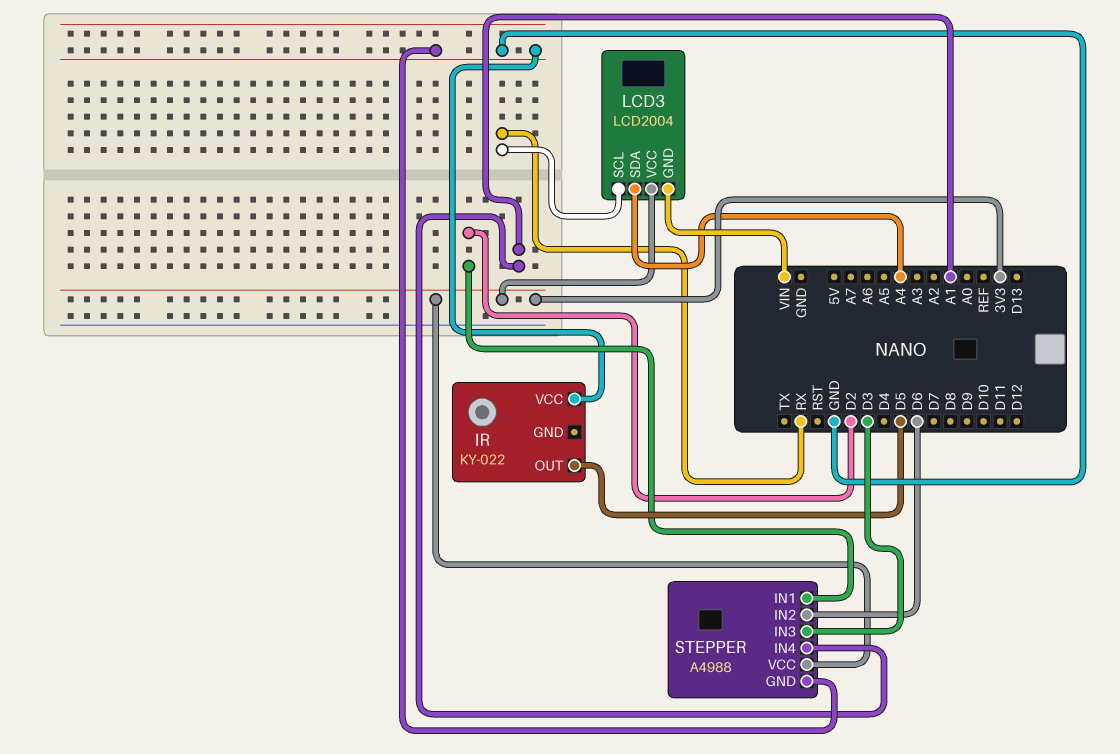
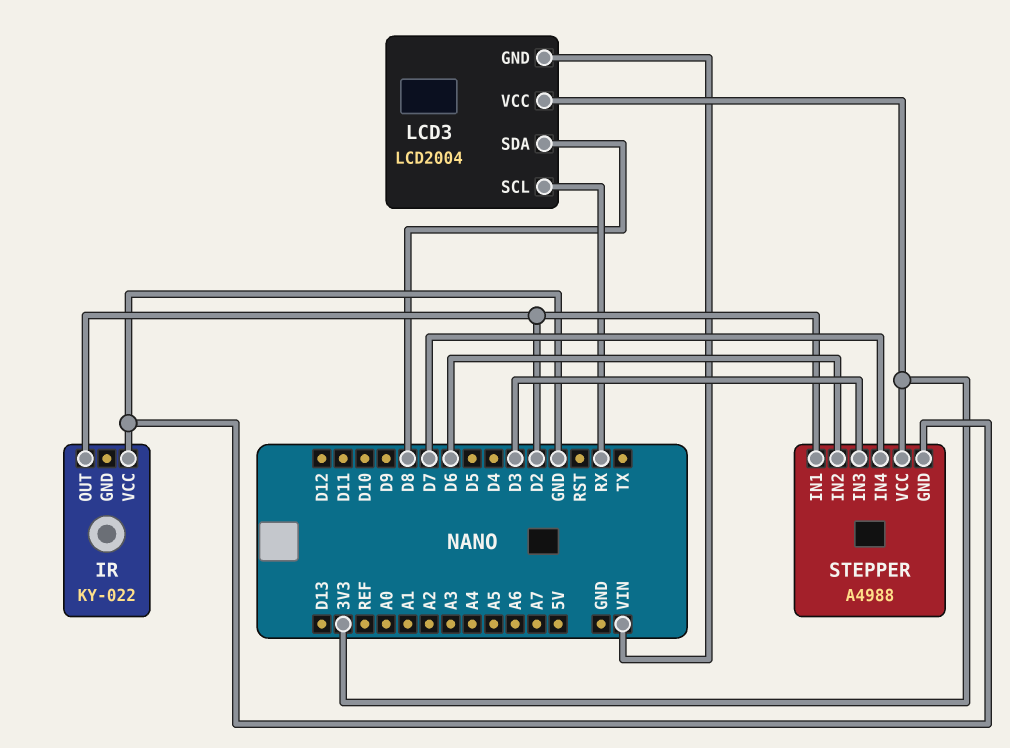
IR pin OUT: D5 -> D2
LCD3 pin SDA: A4 -> D8
STEPPER pin IN4: A1 -> D7

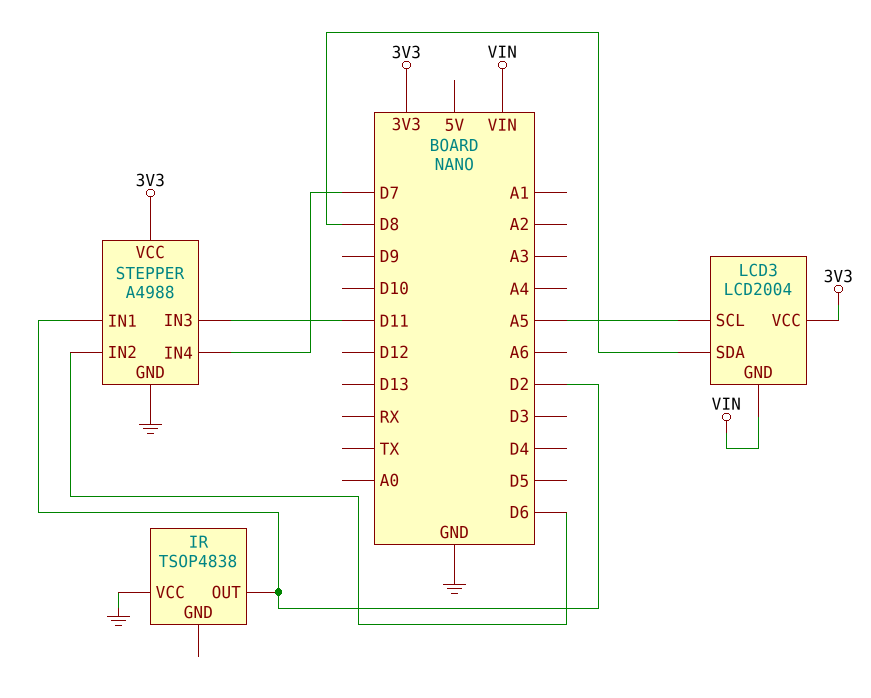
IR: KY-022 -> TSOP4838
LCD3 pin SCL: RX -> A5
STEPPER pin IN3: D3 -> D11

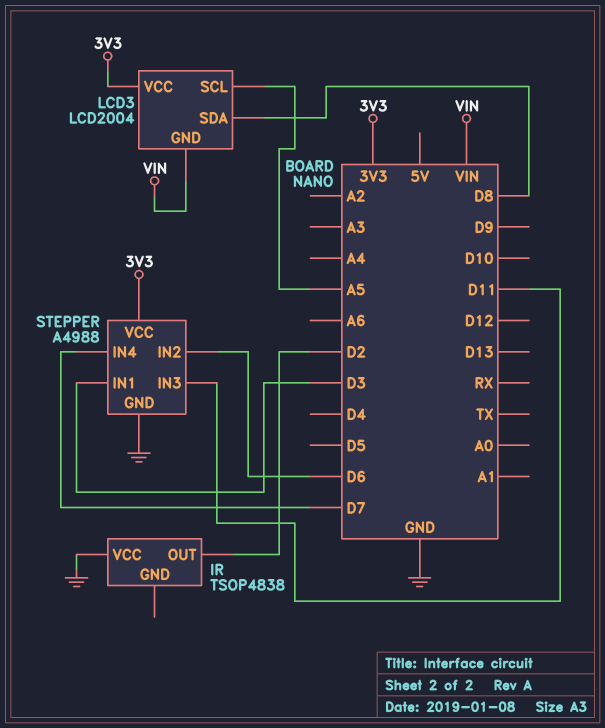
STEPPER pin IN1: D2 -> D3

